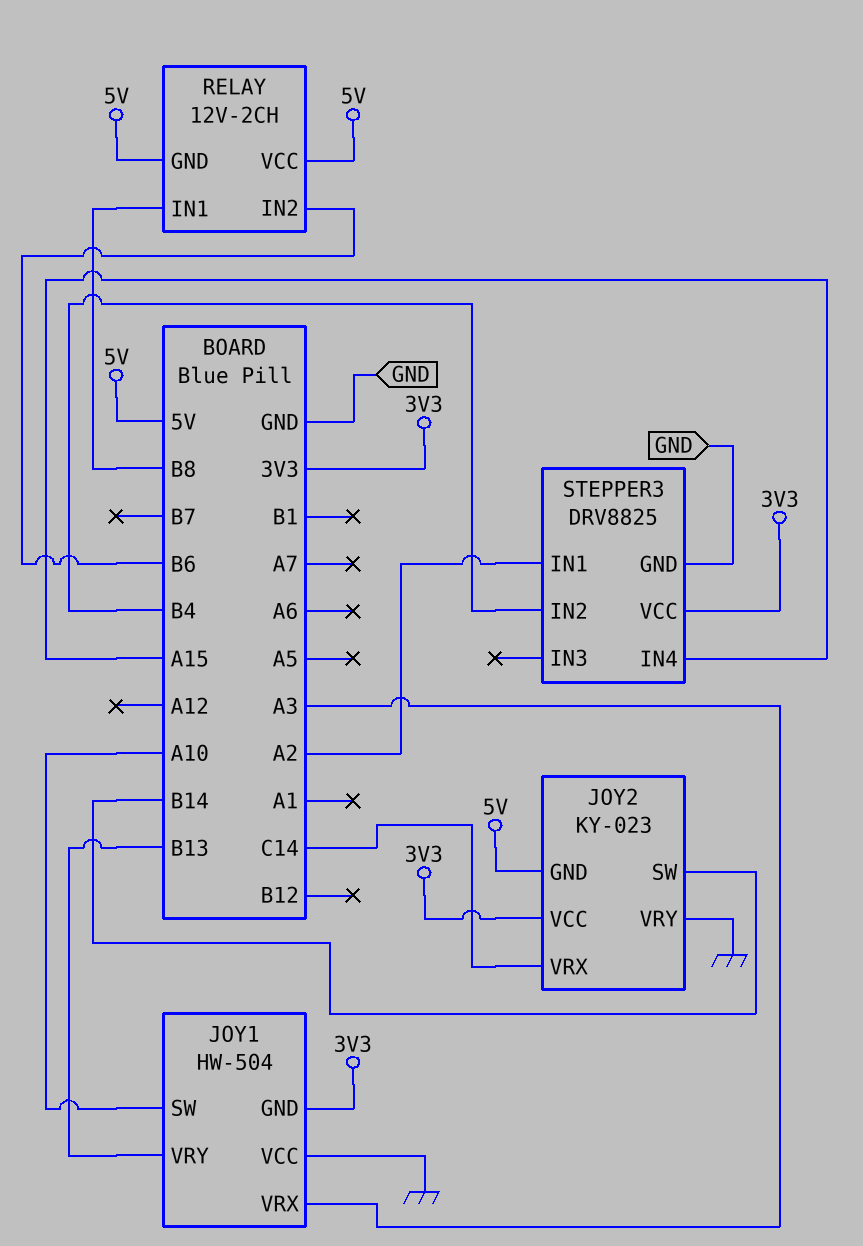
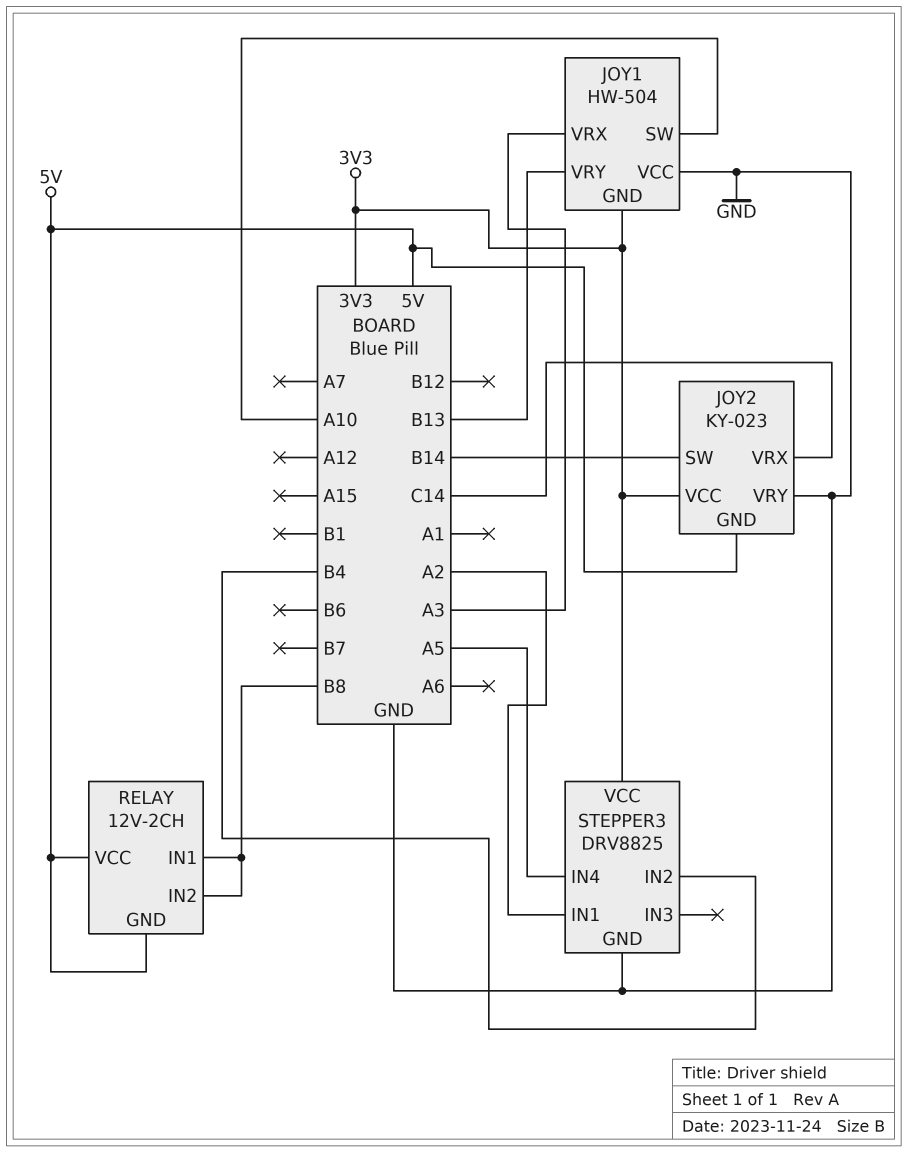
RELAY pin IN2: B6 -> B8
STEPPER3 pin IN4: A15 -> A5

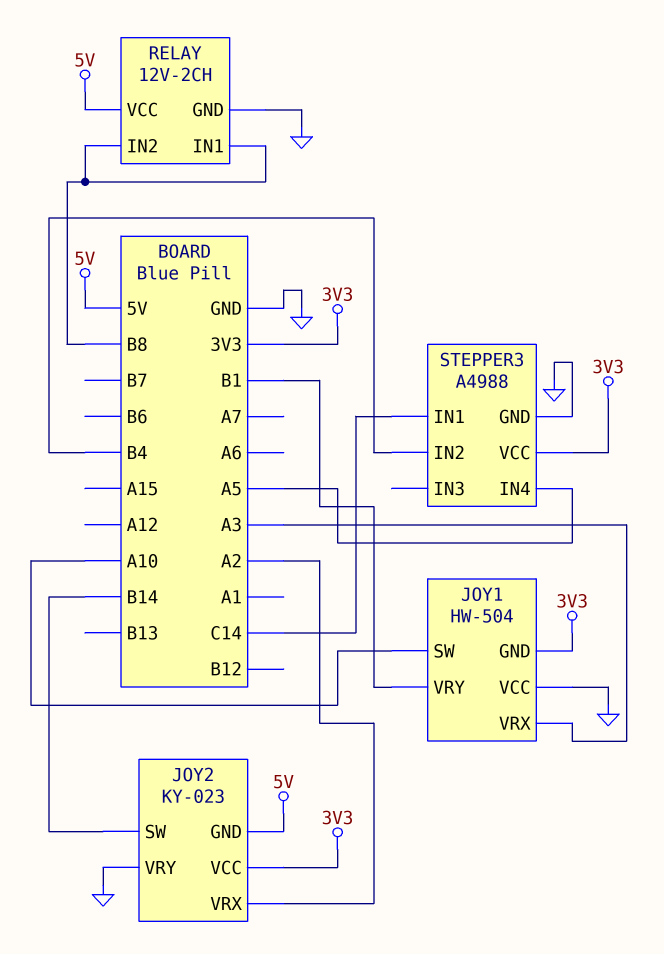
JOY1 pin VRY: B13 -> B1
JOY2 pin VRX: C14 -> A2
RELAY pin GND: 5V -> GND
STEPPER3: DRV8825 -> A4988
STEPPER3 pin IN1: A2 -> C14

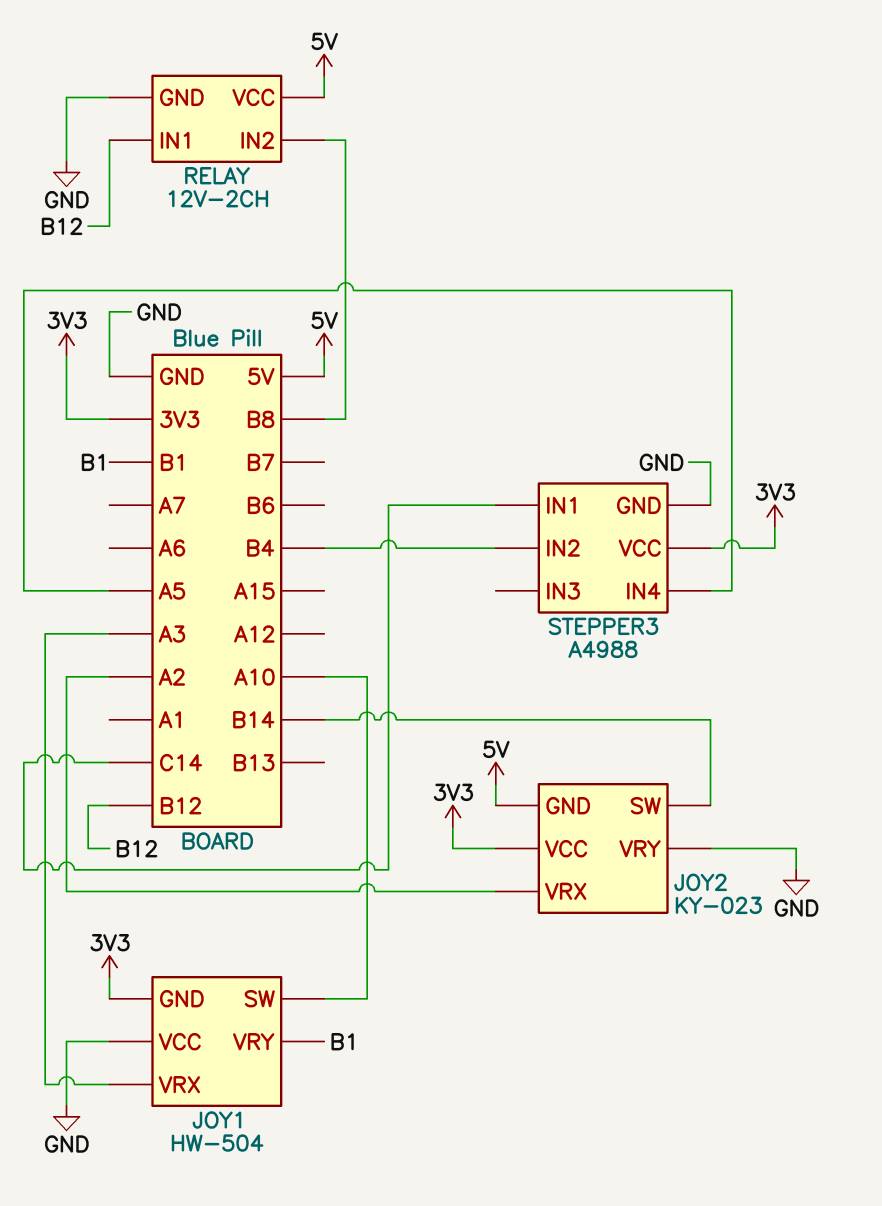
RELAY pin IN1: B8 -> B12

